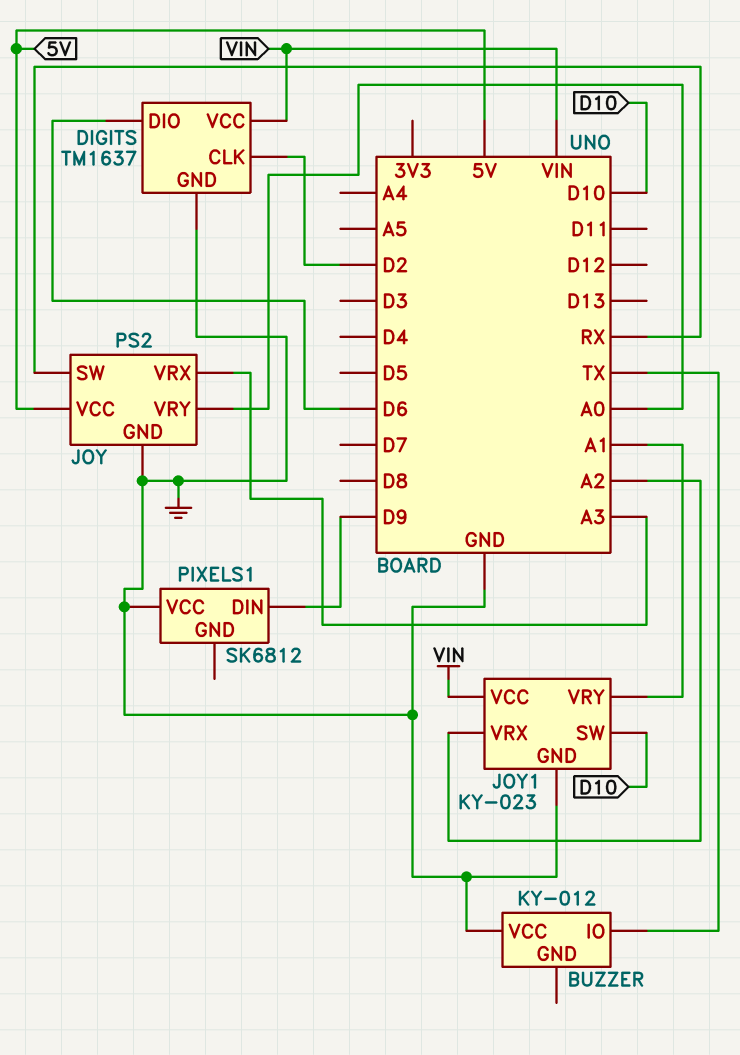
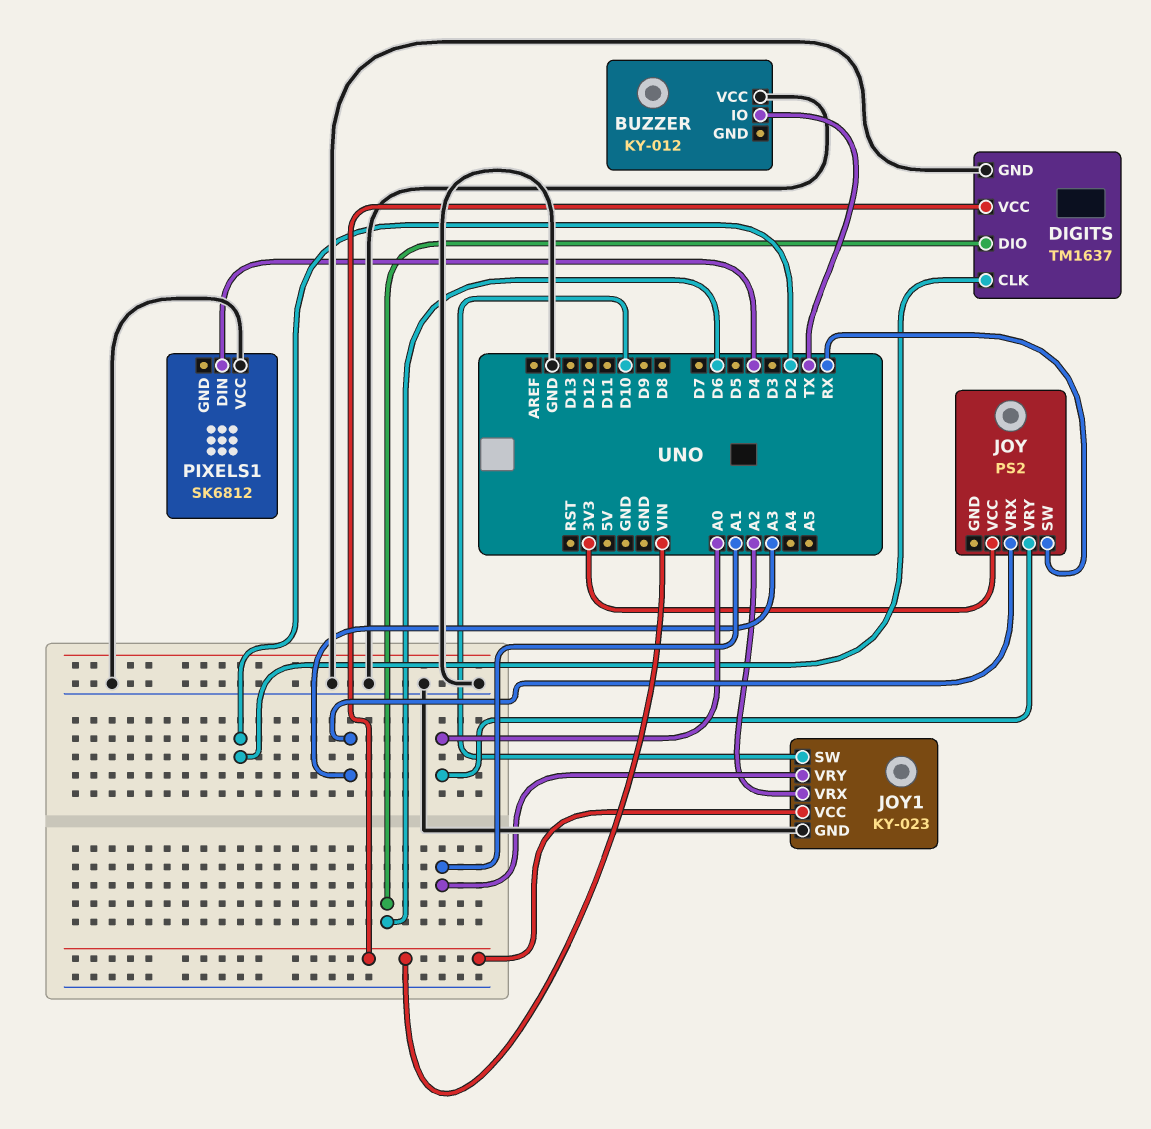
JOY pin GND: GND -> none
JOY pin VCC: 5V -> 3V3
PIXELS1 pin DIN: D9 -> D4

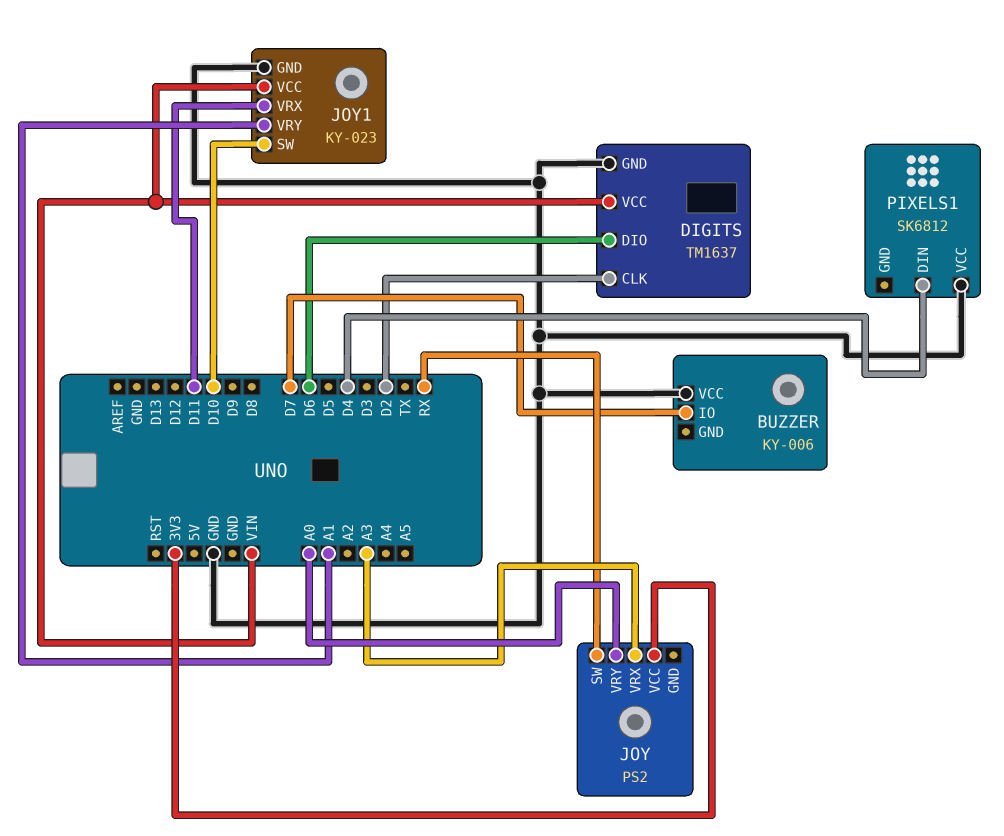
BUZZER: KY-012 -> KY-006
BUZZER pin IO: TX -> D7
JOY1 pin VRX: A2 -> D11

